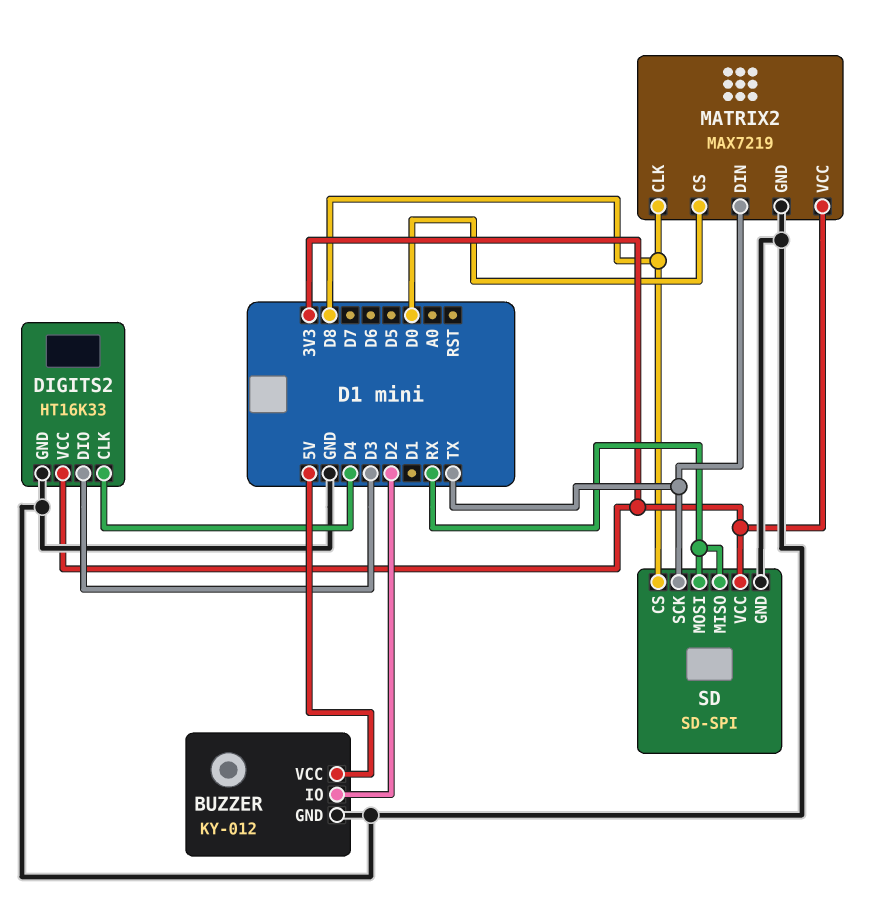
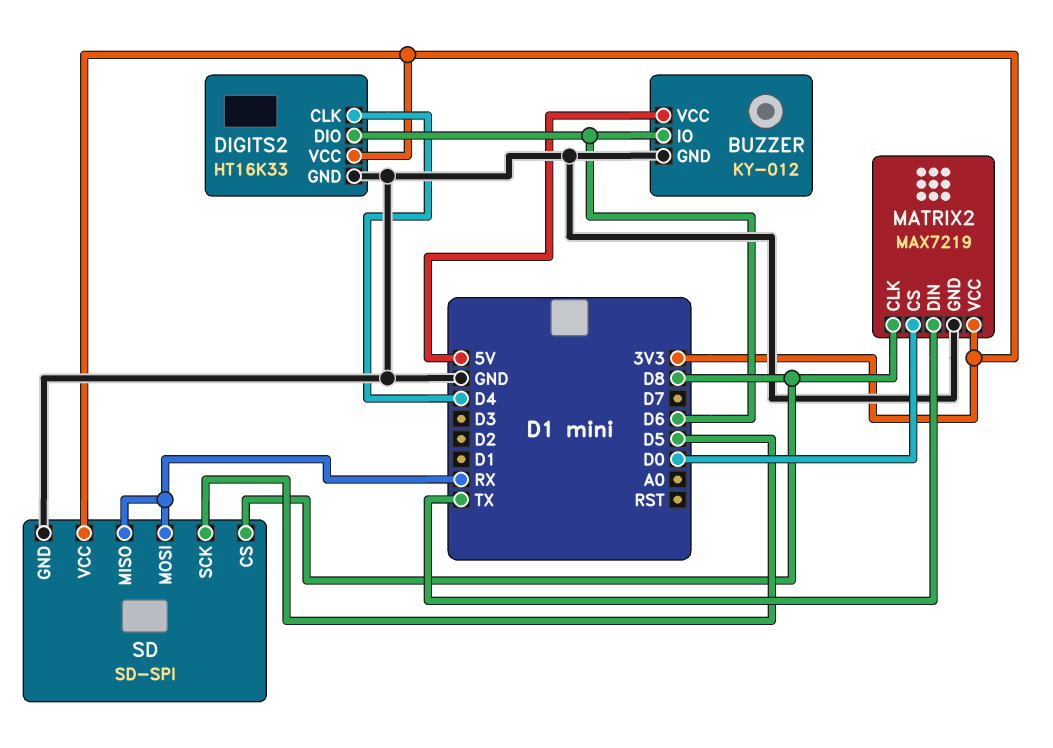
BUZZER pin IO: D2 -> D6
DIGITS2 pin DIO: D3 -> D6
SD pin SCK: TX -> D5

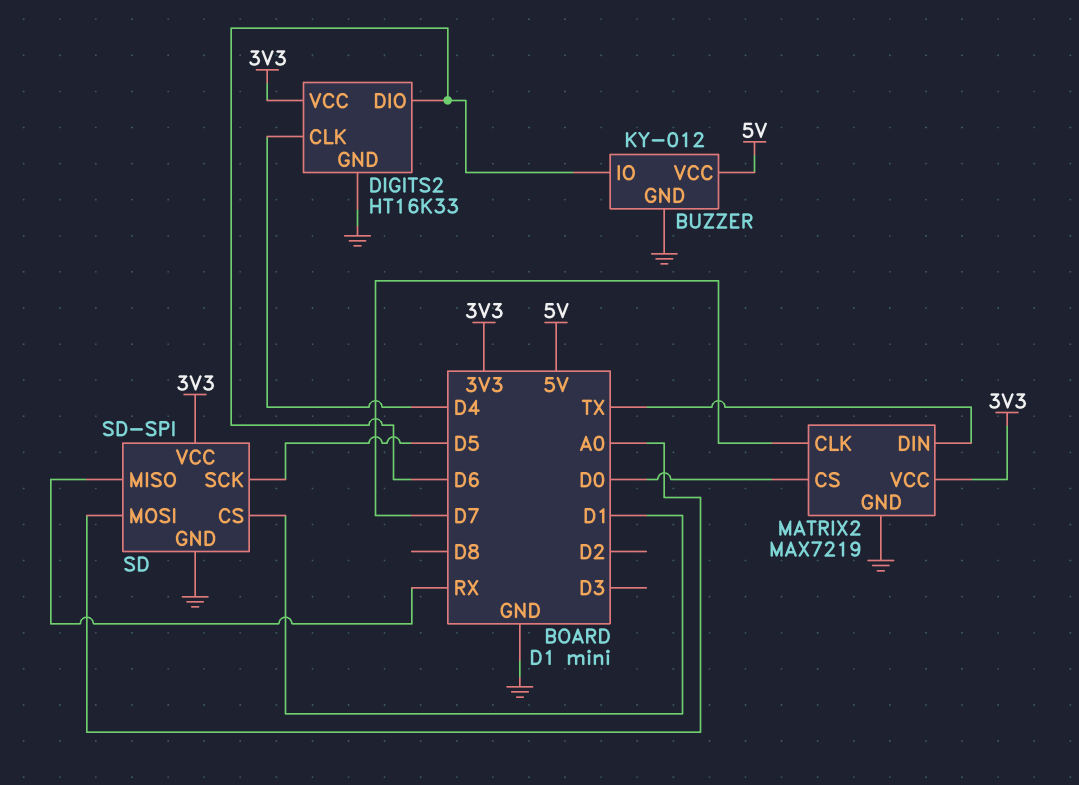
MATRIX2 pin CLK: D8 -> D7
SD pin CS: D8 -> D1
SD pin MOSI: RX -> A0

